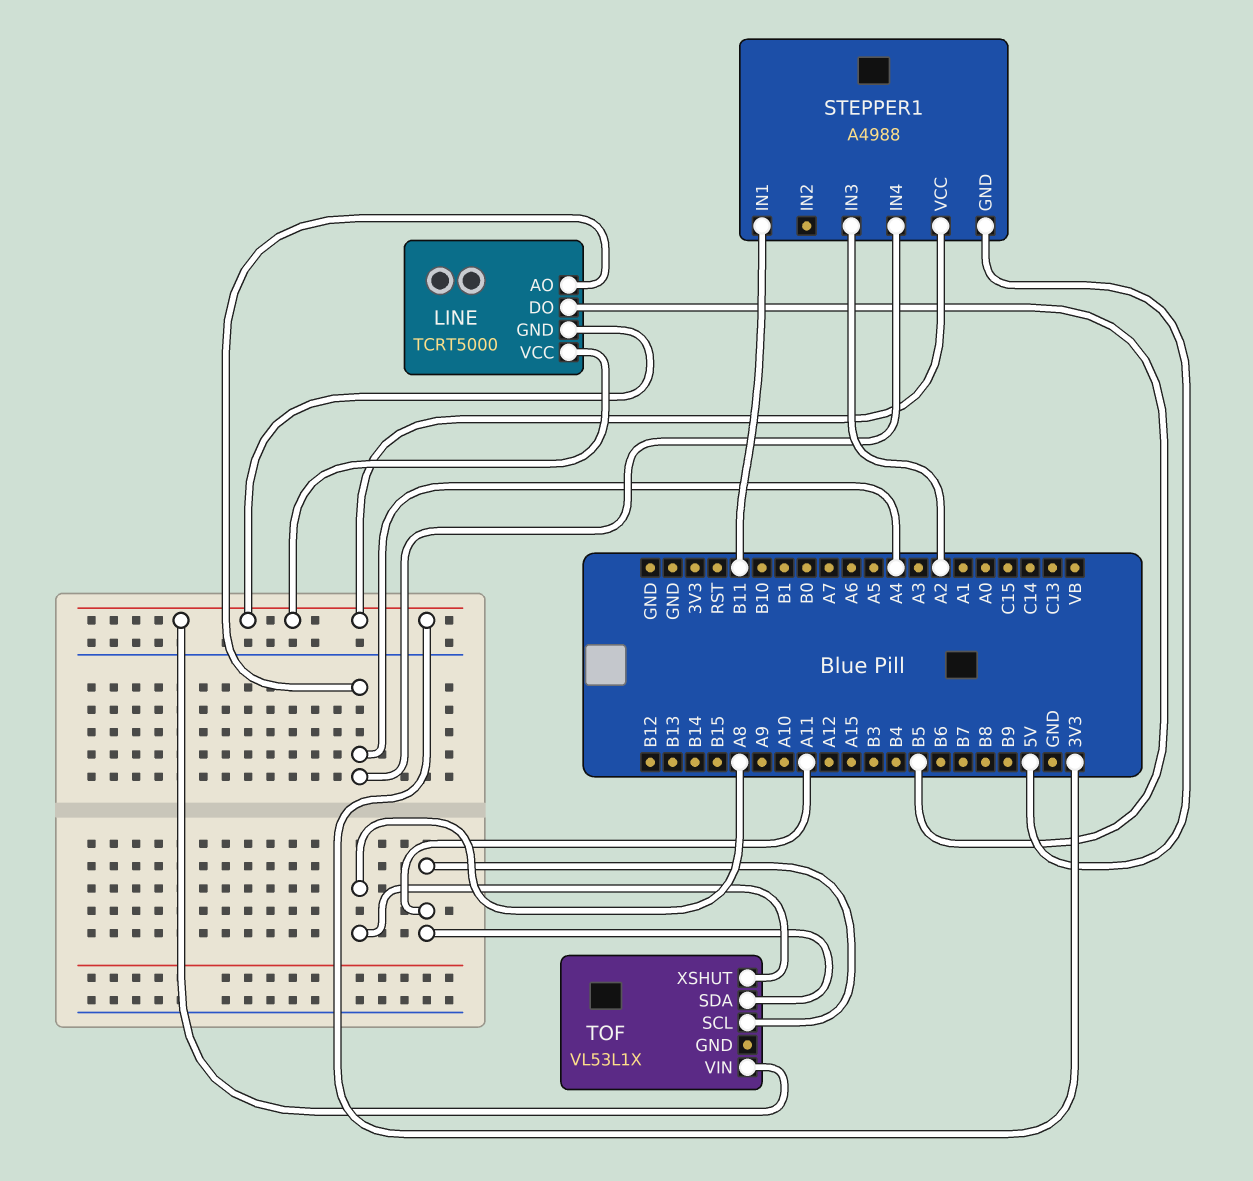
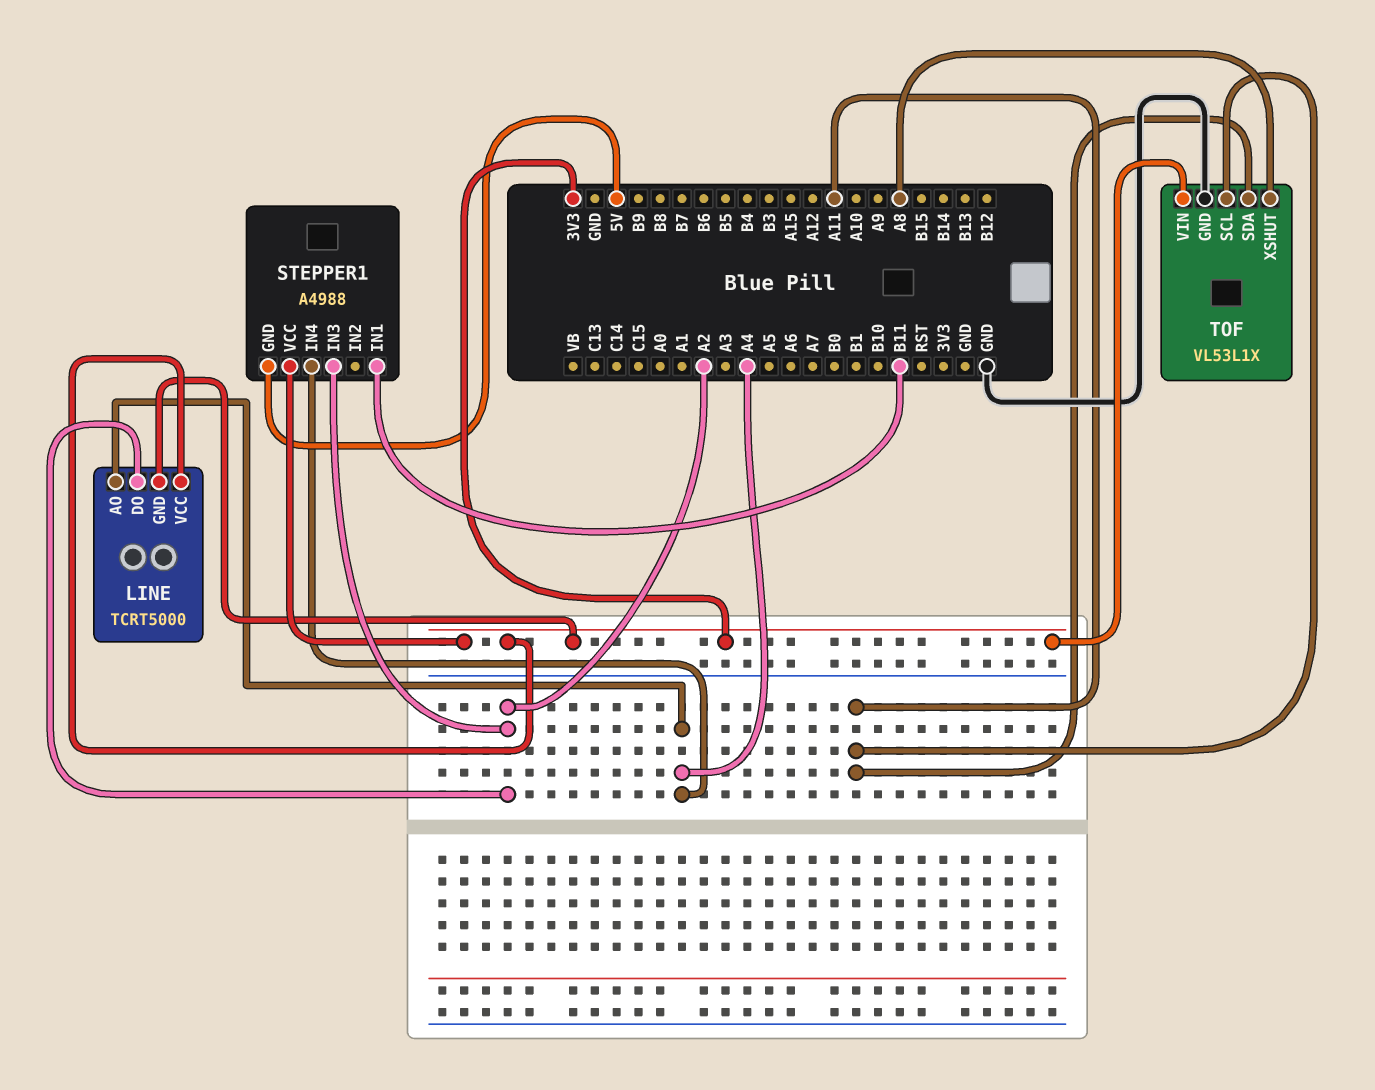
LINE pin DO: B5 -> A2
TOF pin GND: none -> GND

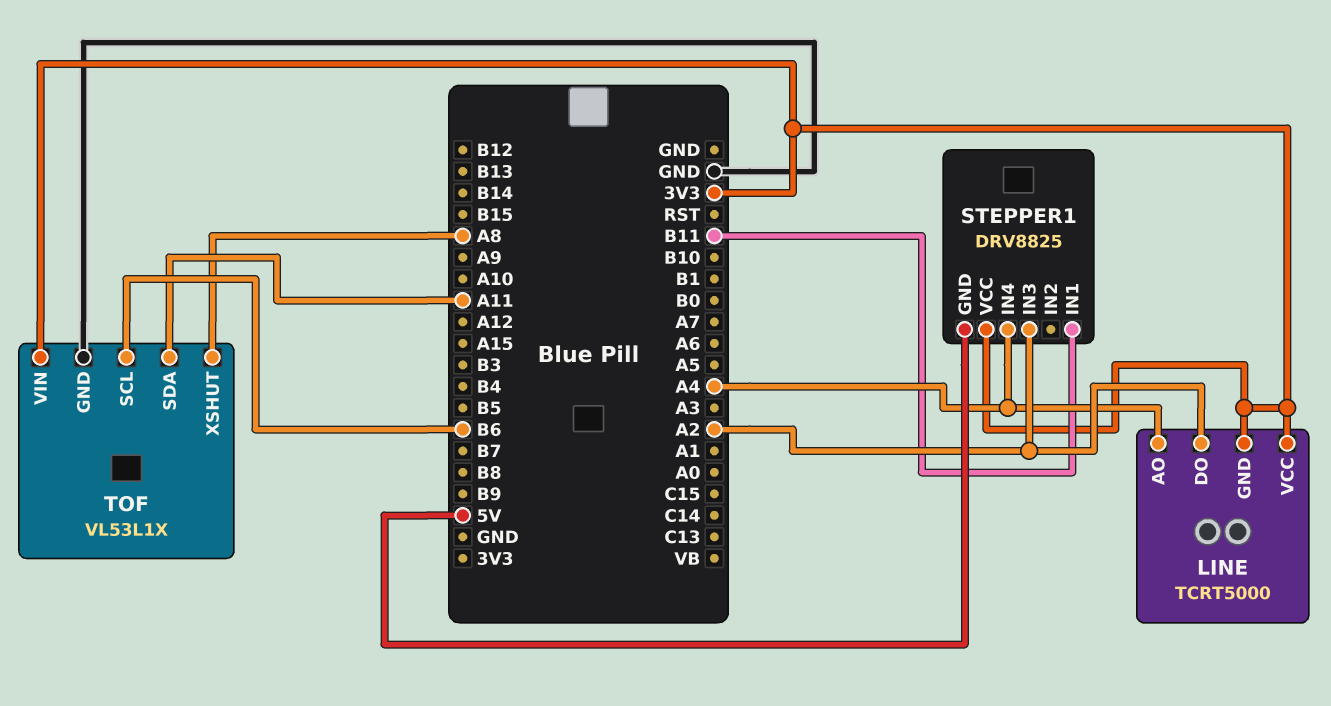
STEPPER1: A4988 -> DRV8825
TOF pin SCL: A11 -> B6

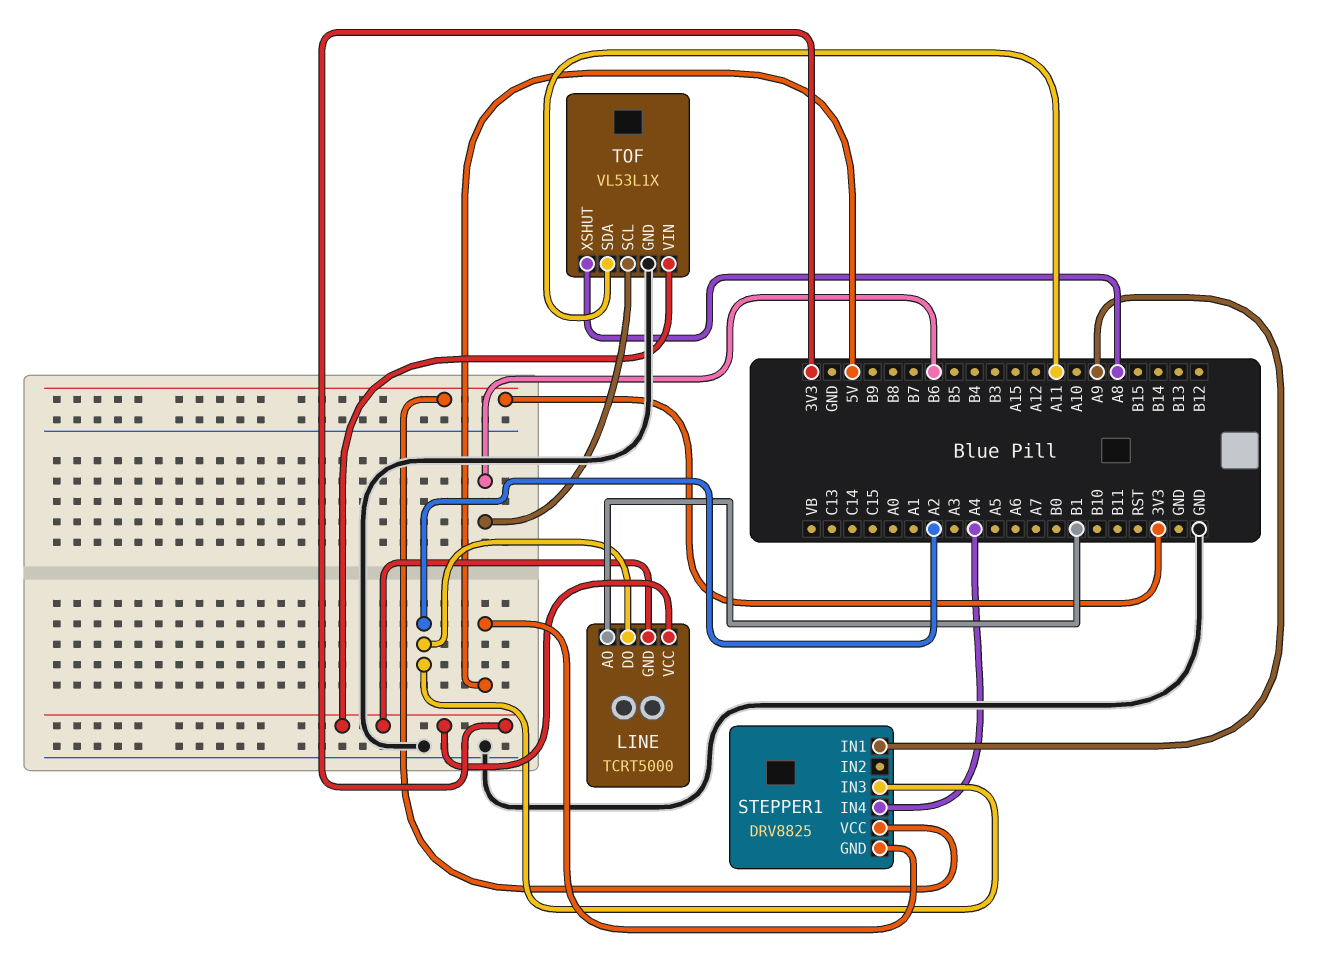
LINE pin AO: A4 -> B1
STEPPER1 pin IN1: B11 -> A9

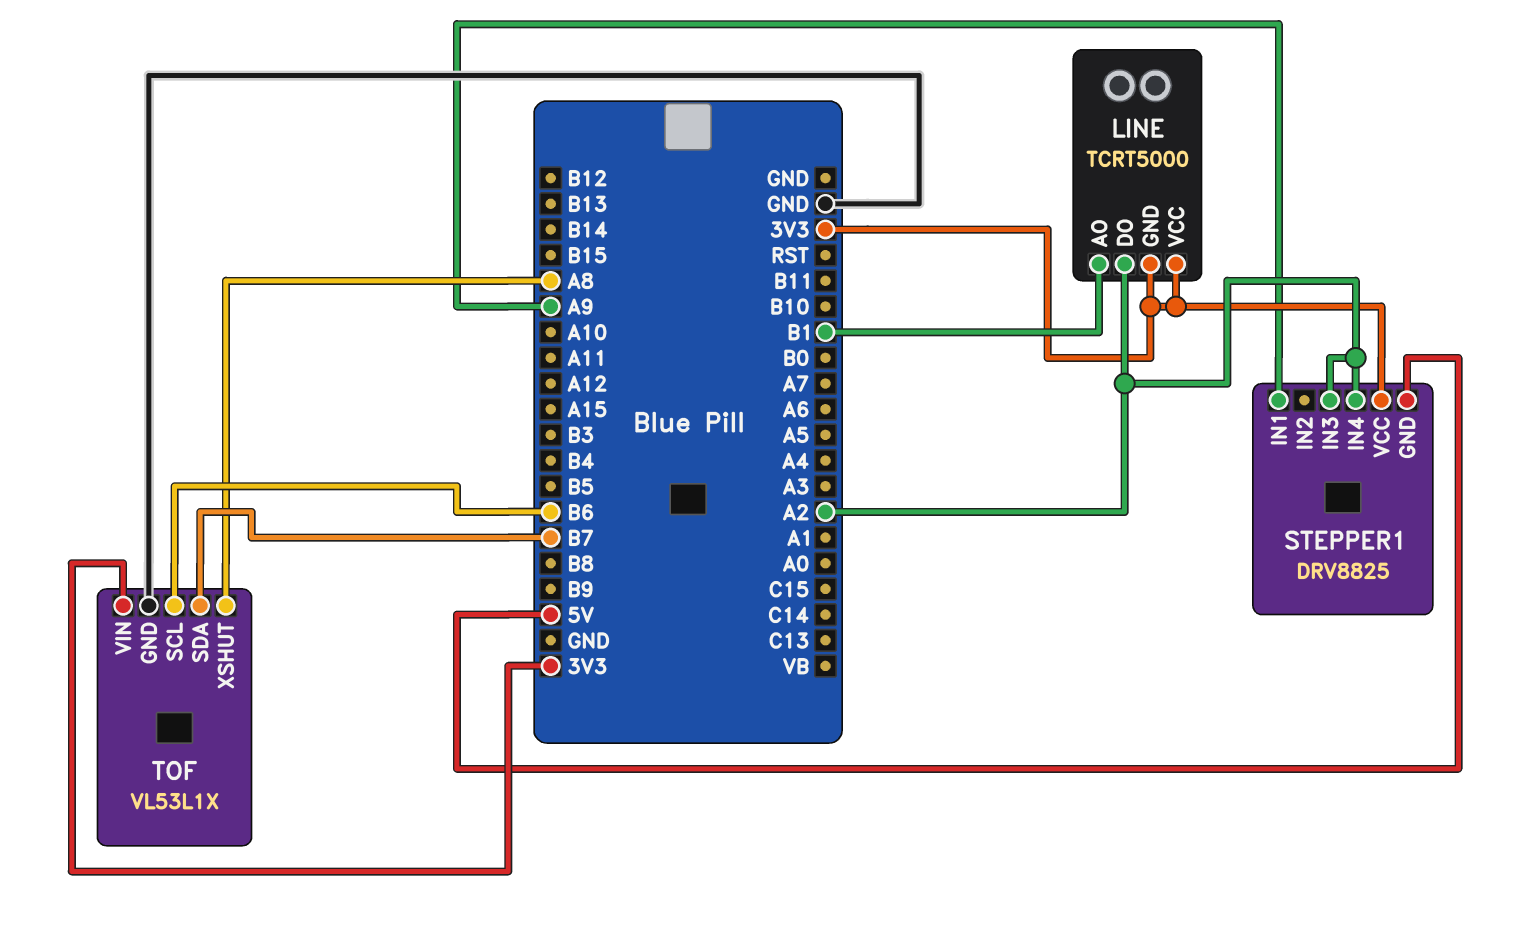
STEPPER1 pin IN4: A4 -> A2
TOF pin SDA: A11 -> B7

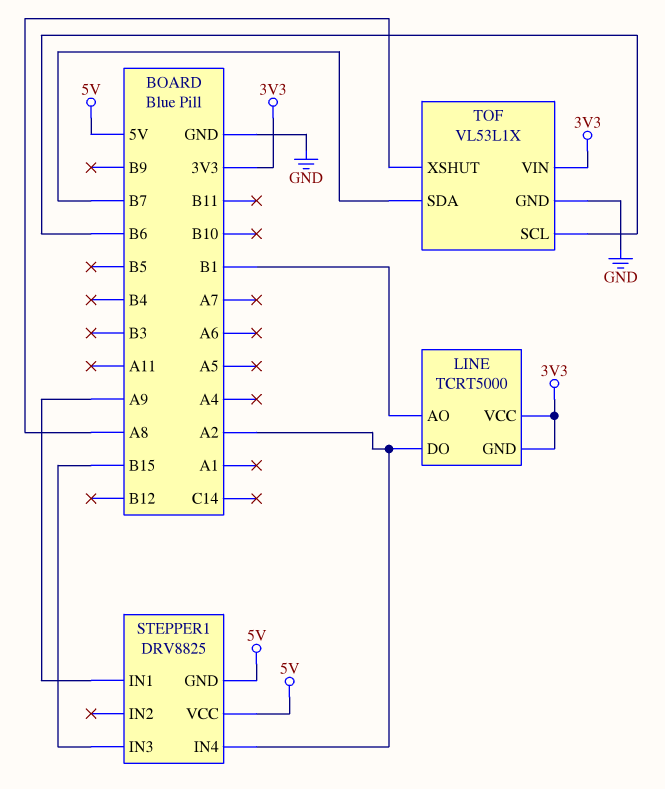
STEPPER1 pin IN3: A2 -> B15
STEPPER1 pin VCC: 3V3 -> 5V

